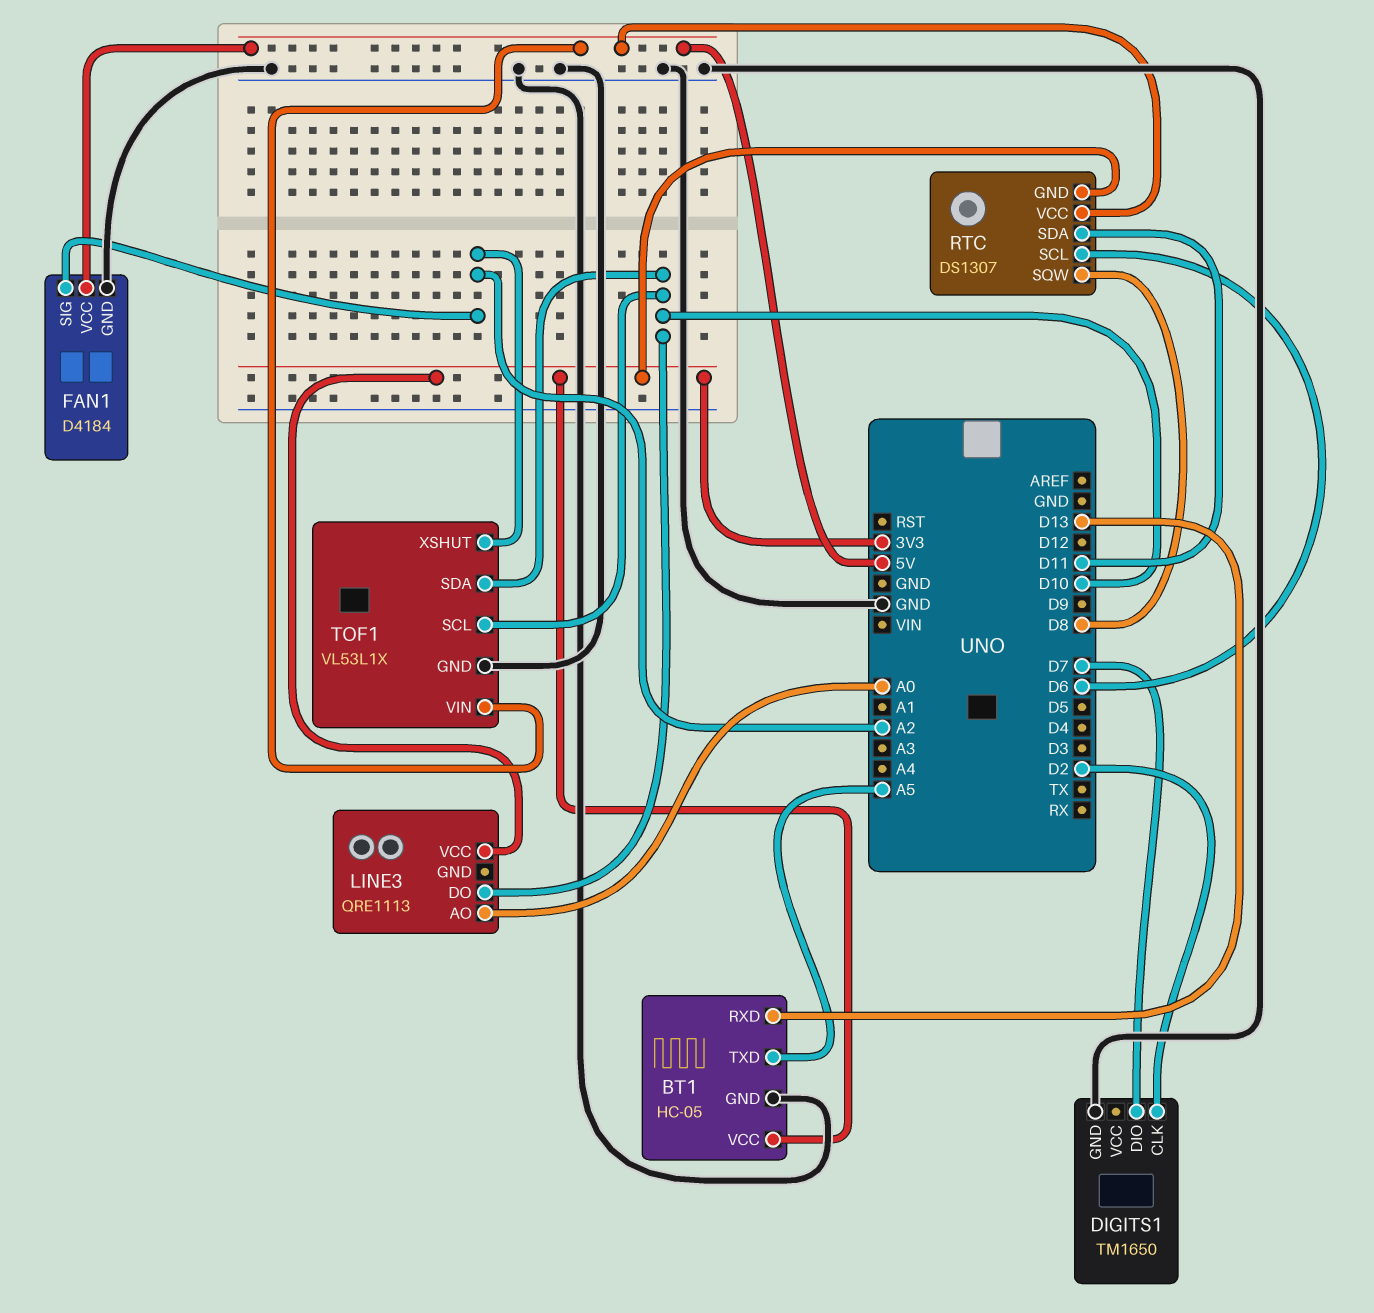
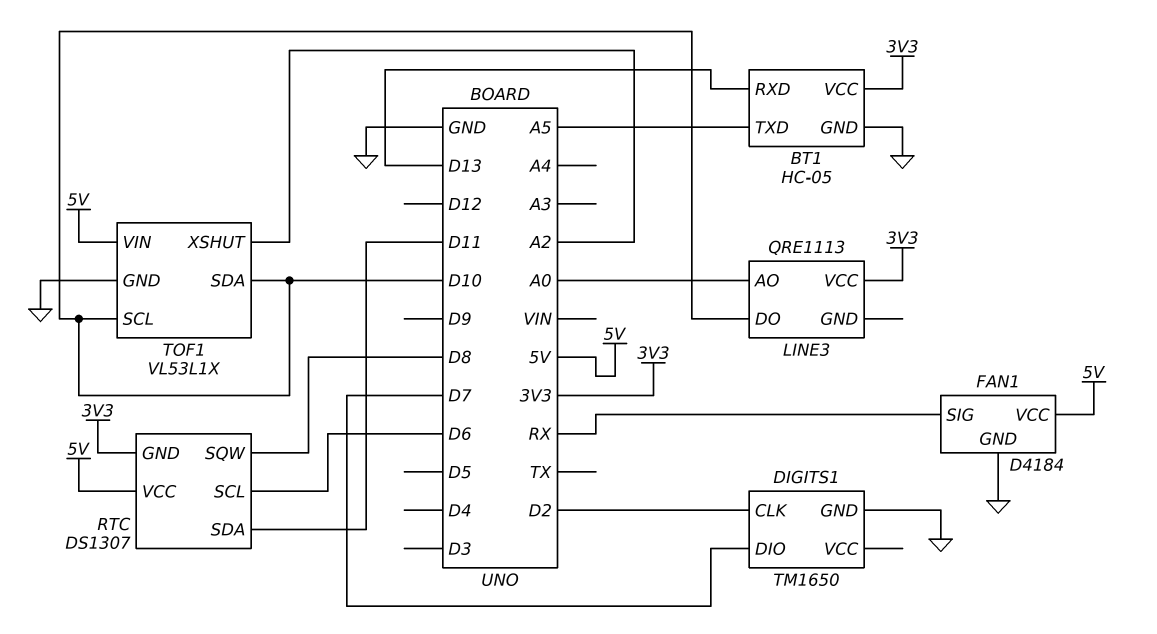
FAN1 pin SIG: A2 -> RX

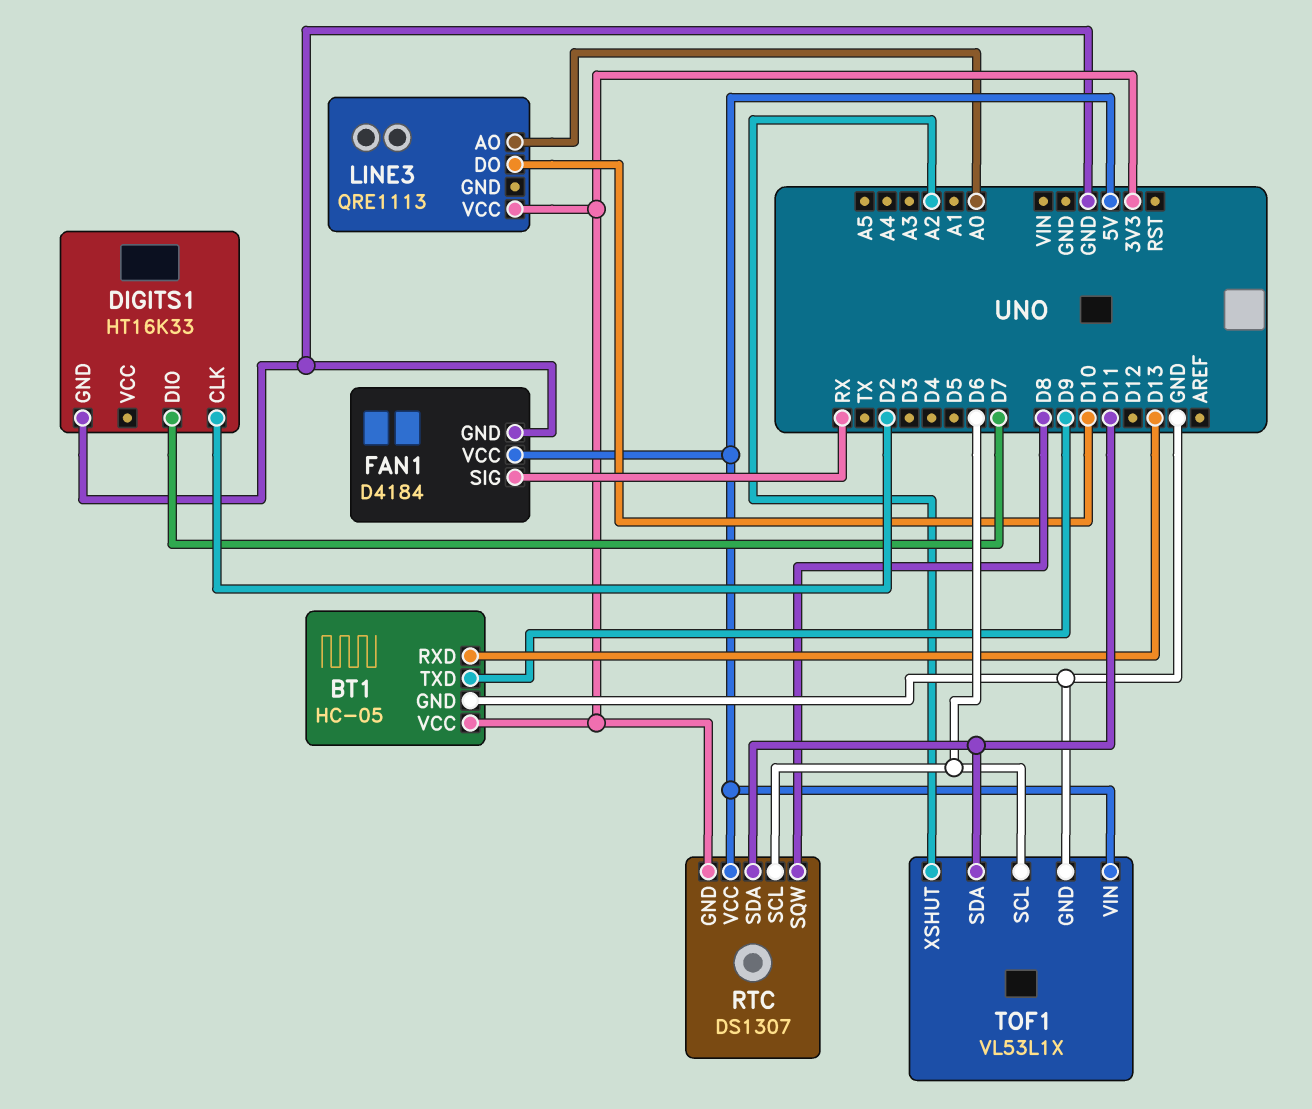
BT1 pin TXD: A5 -> D9
DIGITS1: TM1650 -> HT16K33
TOF1 pin SCL: D10 -> D6
TOF1 pin SDA: D10 -> D11

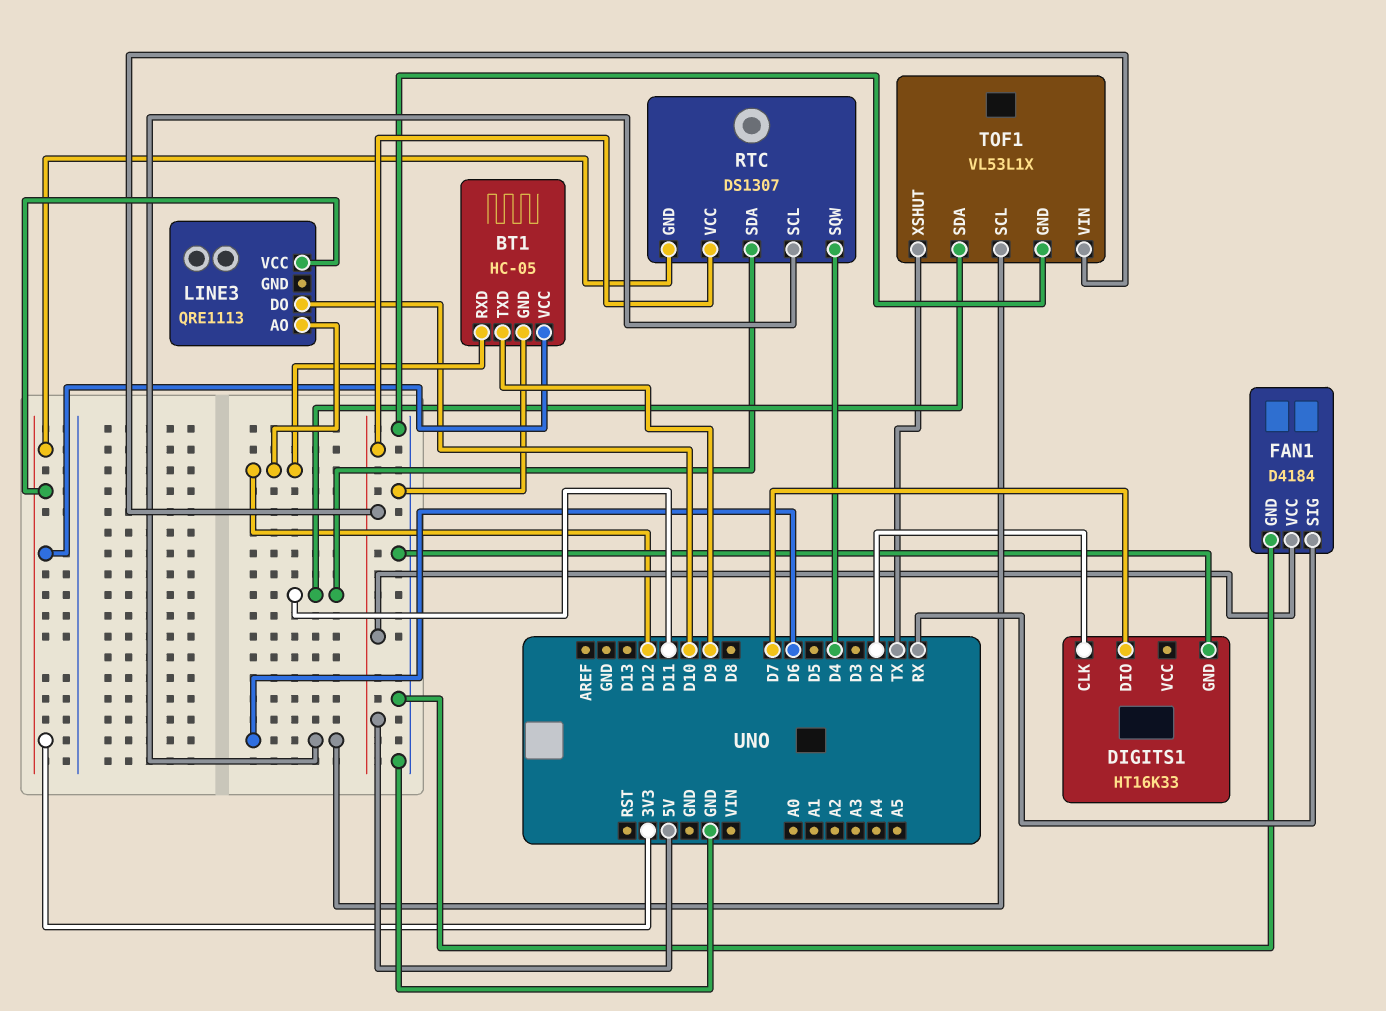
BT1 pin RXD: D13 -> D12
LINE3 pin AO: A0 -> D12
RTC pin SQW: D8 -> D4
TOF1 pin XSHUT: A2 -> TX

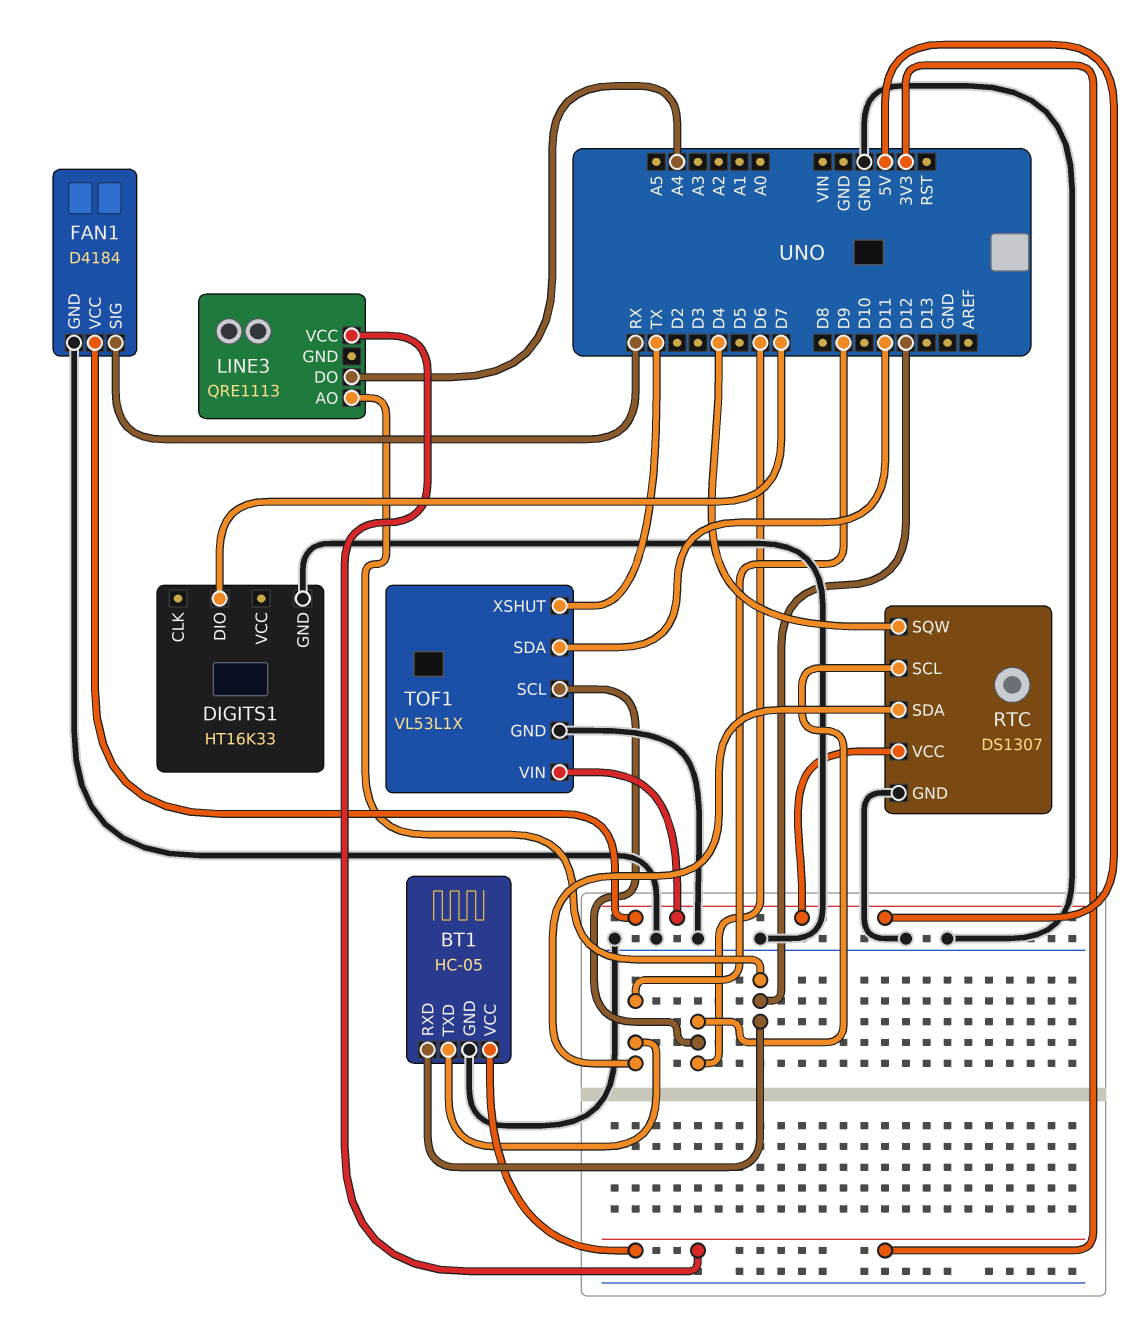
DIGITS1 pin CLK: D2 -> none
LINE3 pin DO: D10 -> A4
RTC pin GND: 3V3 -> GND
RTC pin SDA: D11 -> D9

